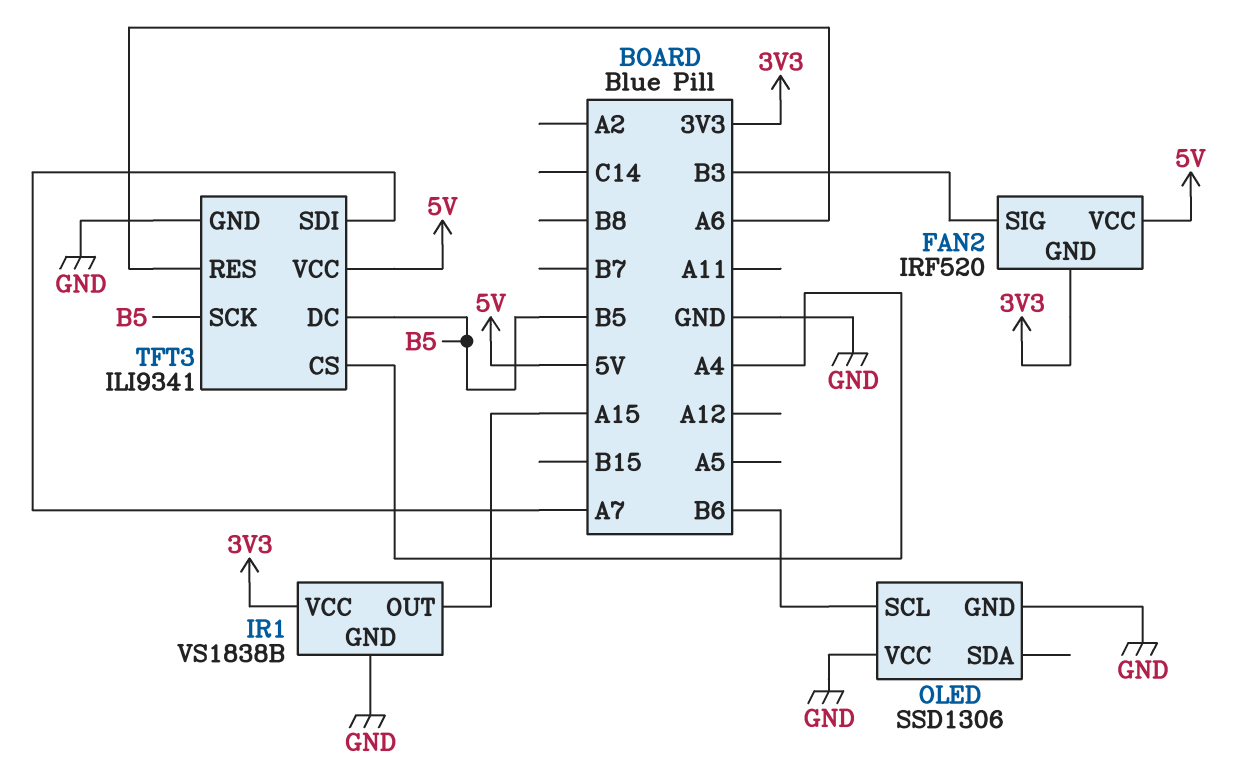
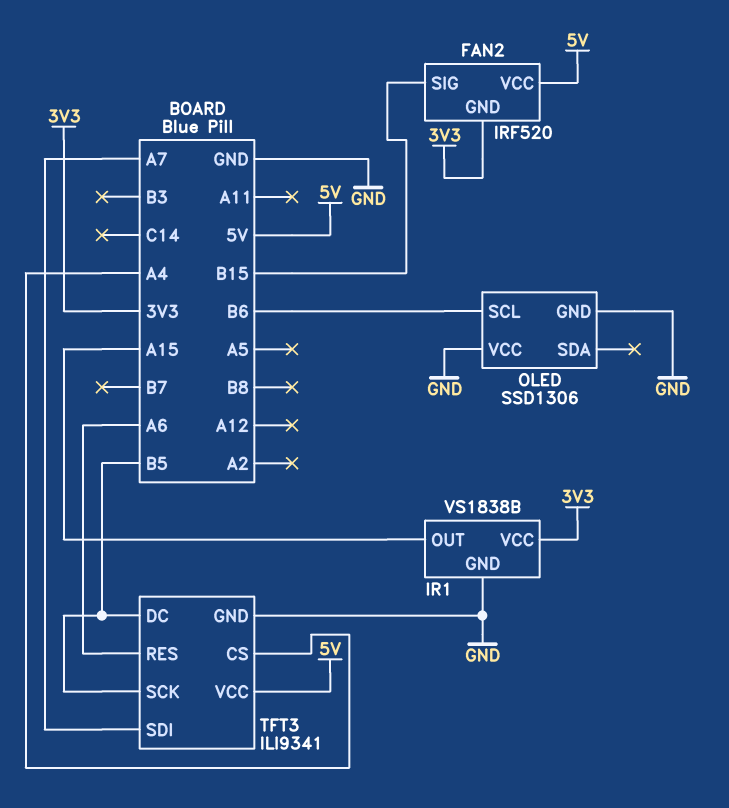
FAN2 pin SIG: B3 -> B15

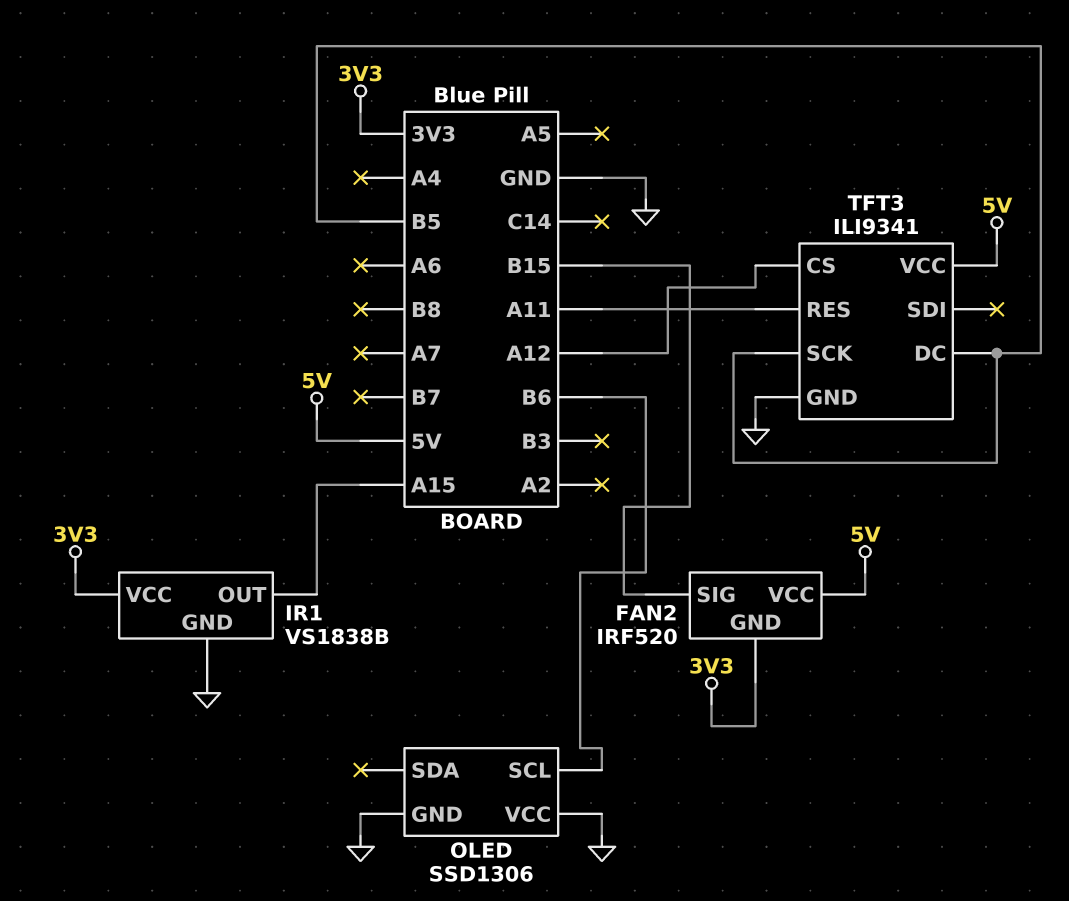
TFT3 pin CS: A4 -> A12
TFT3 pin RES: A6 -> A11
TFT3 pin SDI: A7 -> none

